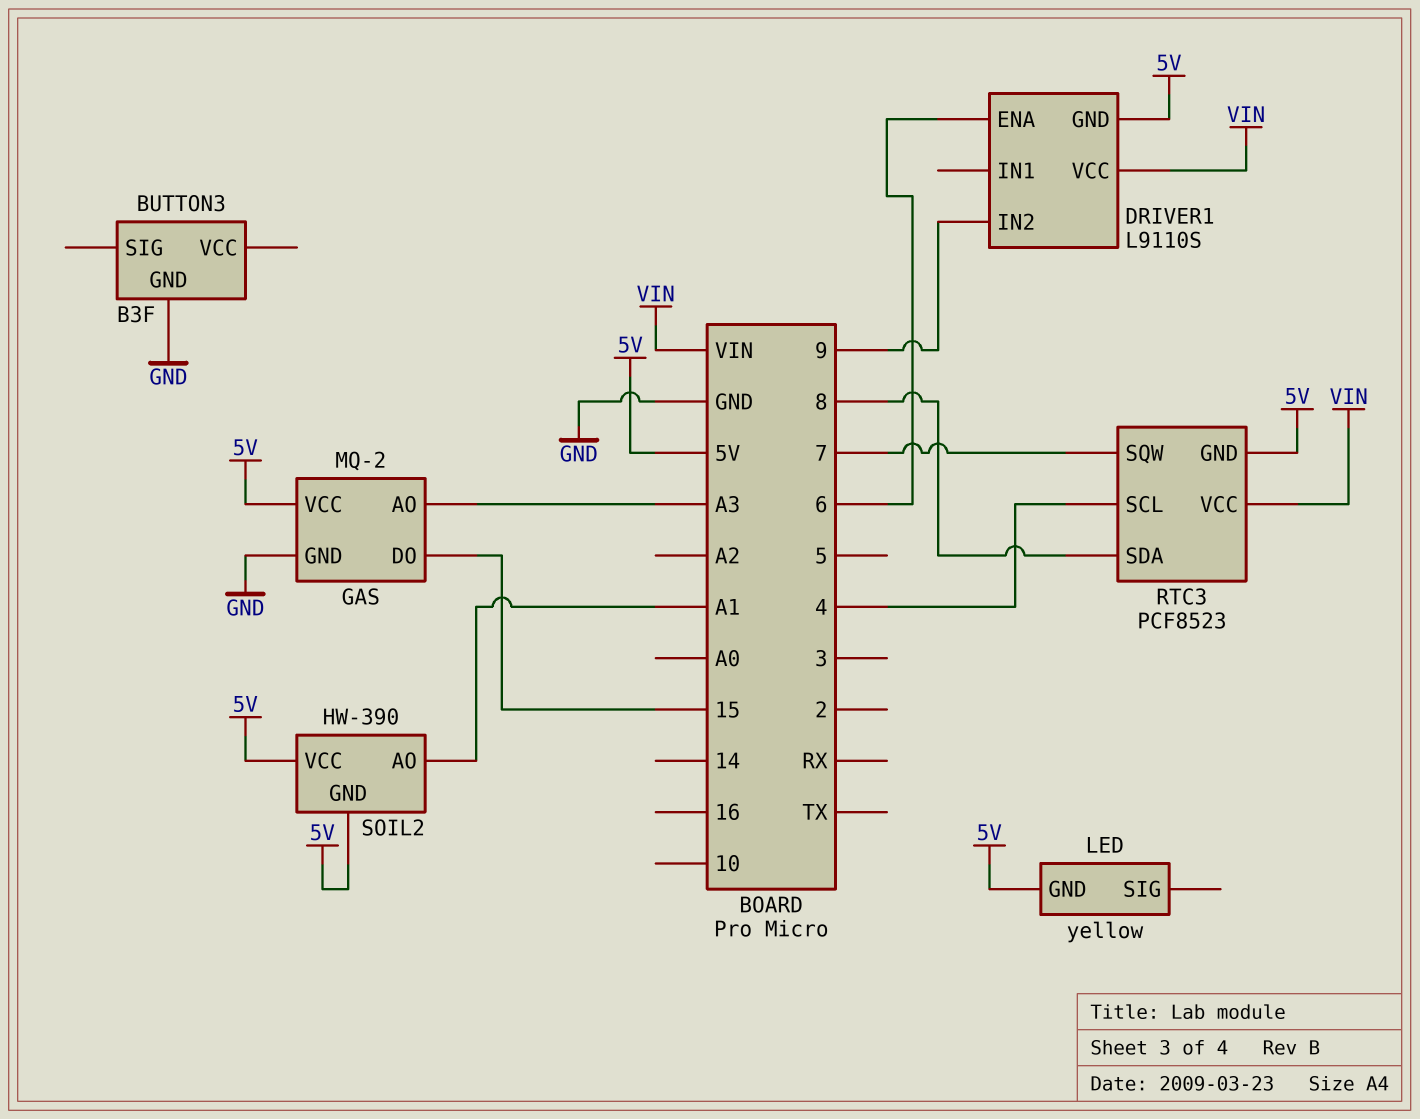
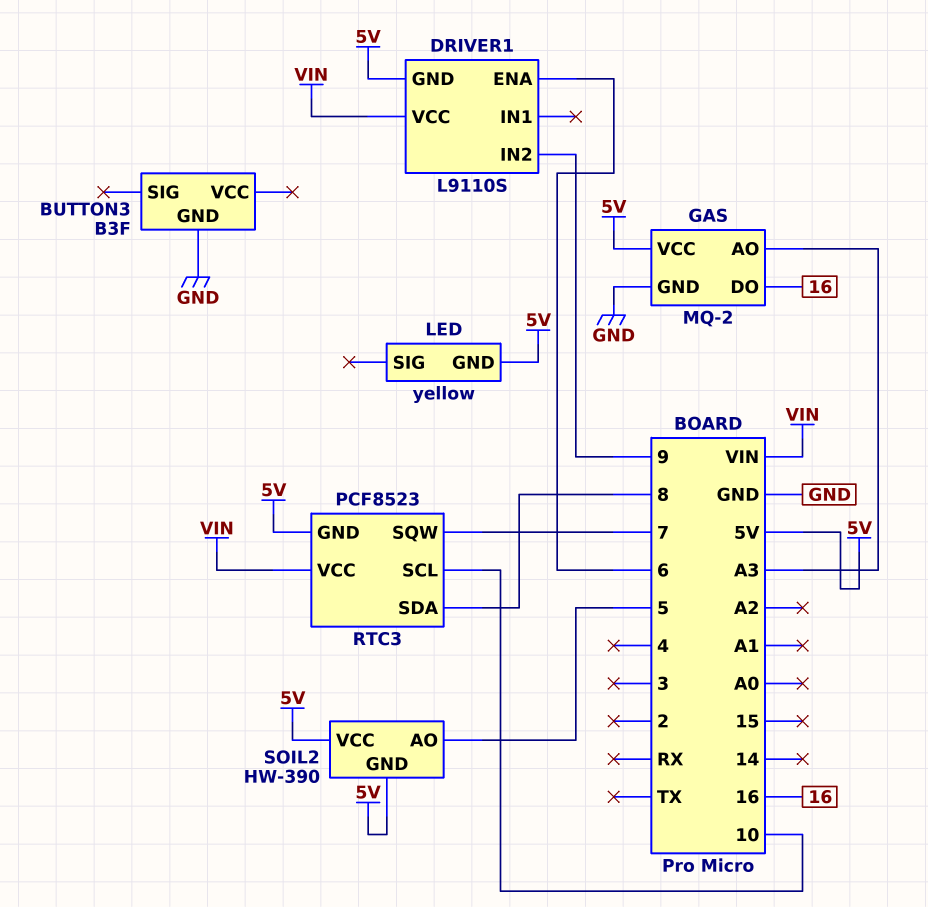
GAS pin DO: 15 -> 16
RTC3 pin SCL: 4 -> 10
SOIL2 pin AO: A1 -> 5

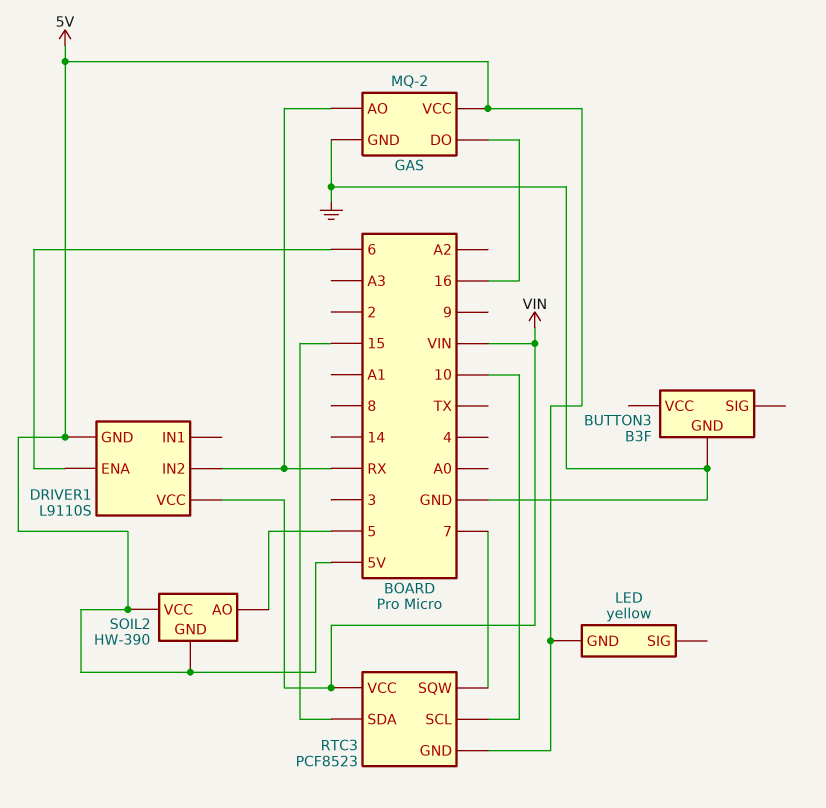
DRIVER1 pin IN2: 9 -> RX
GAS pin AO: A3 -> RX
RTC3 pin SDA: 8 -> 15

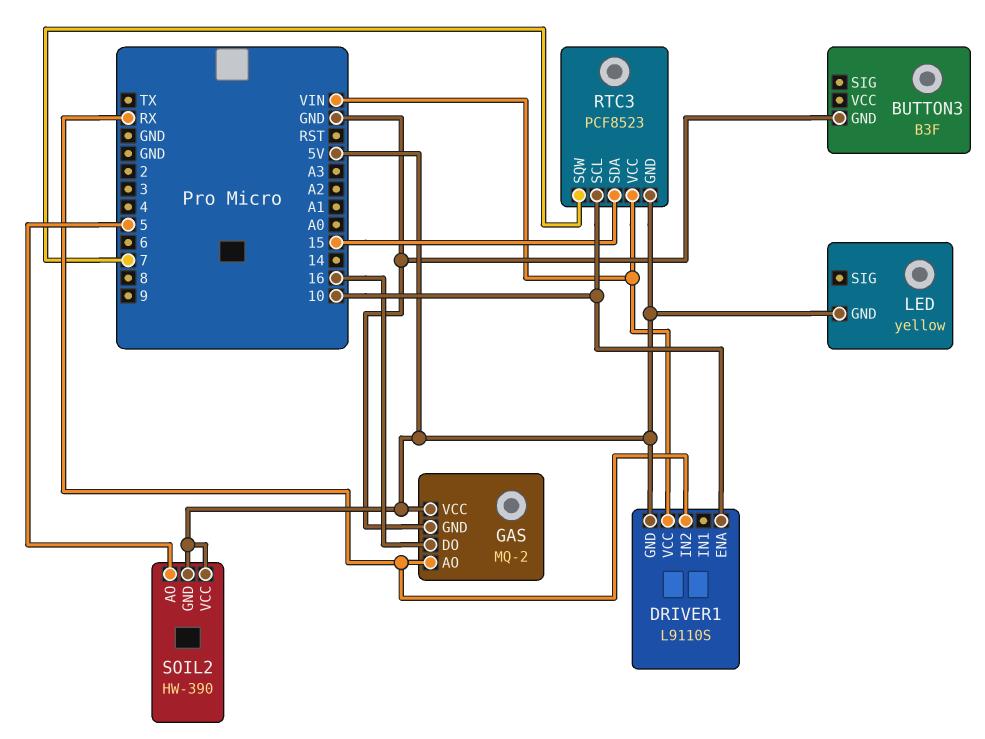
DRIVER1 pin ENA: 6 -> 10

